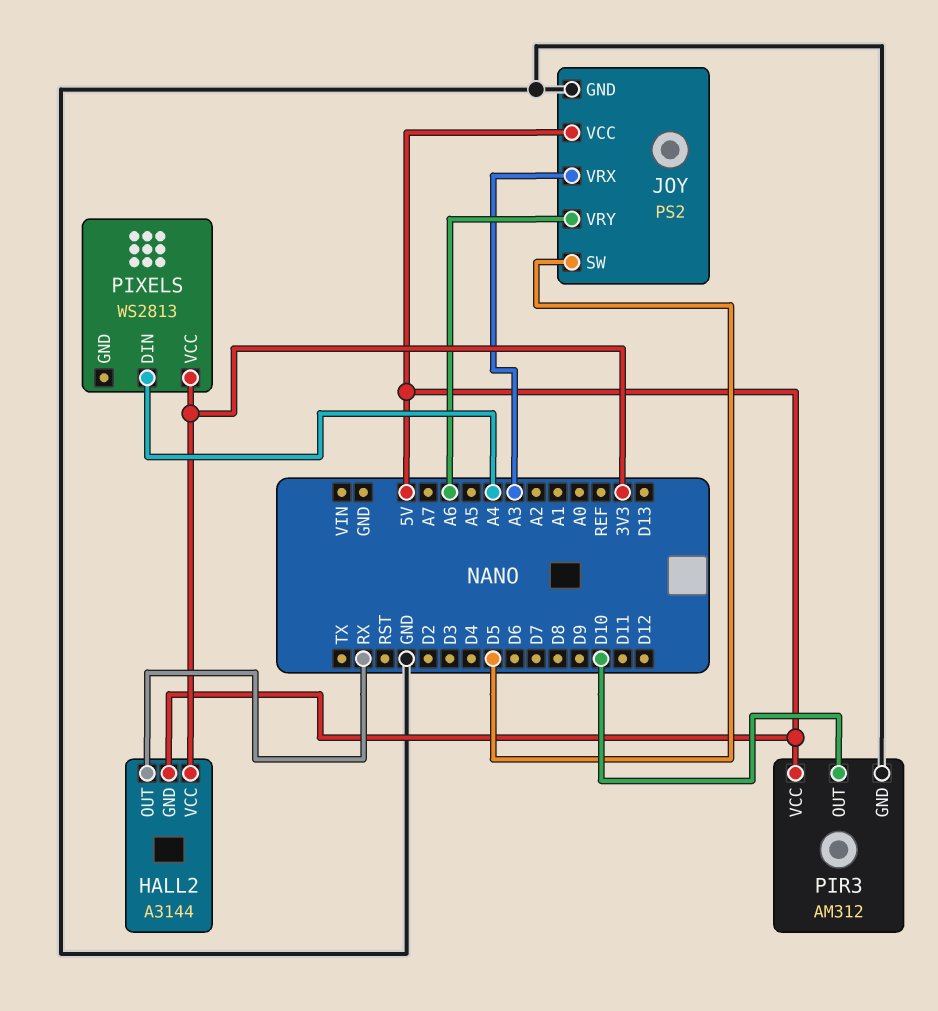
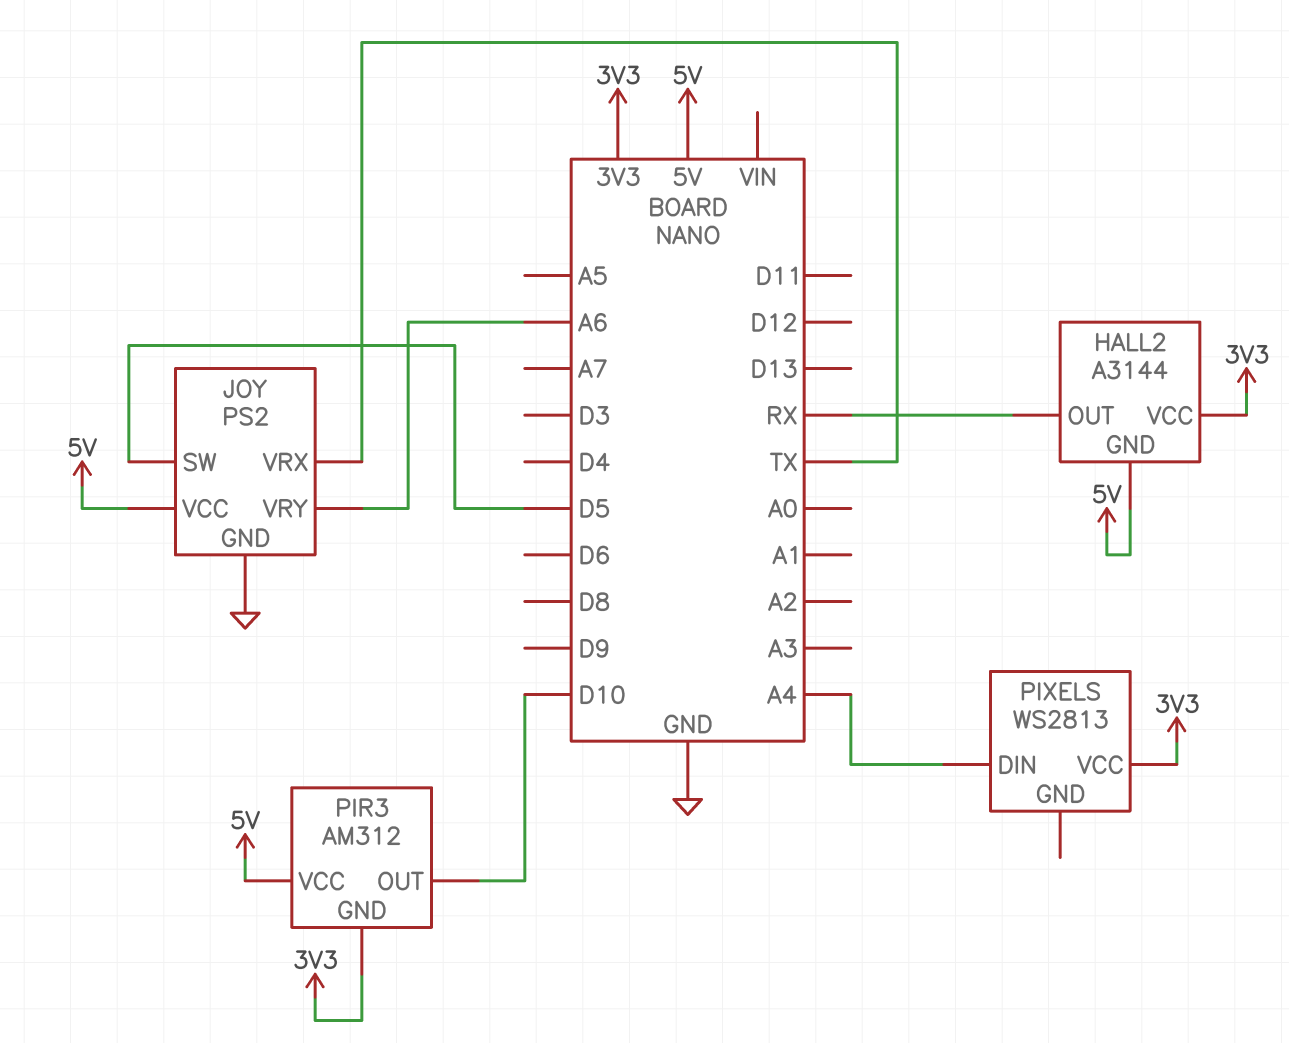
JOY pin VRX: A3 -> TX
PIR3 pin GND: GND -> 3V3

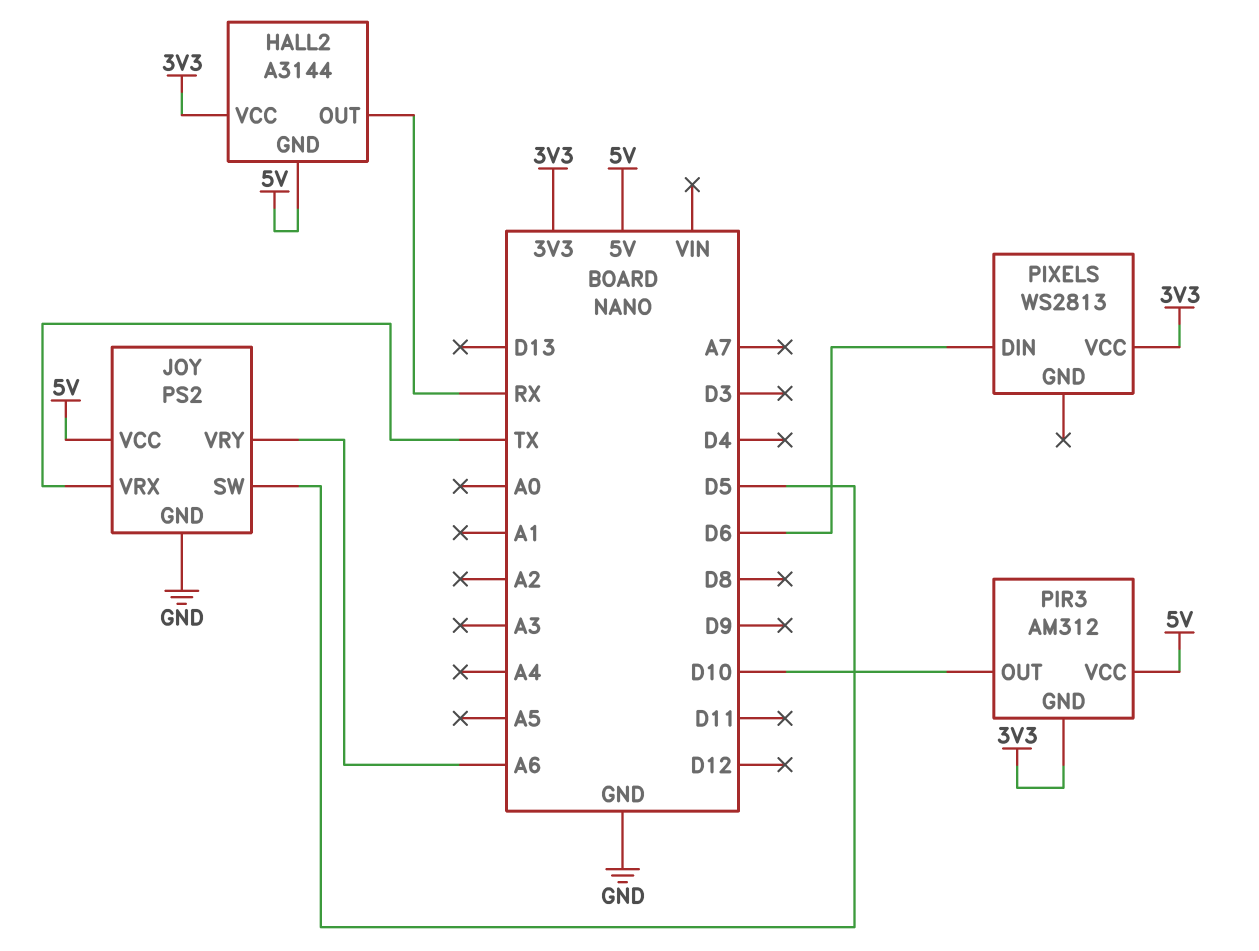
PIXELS pin DIN: A4 -> D6

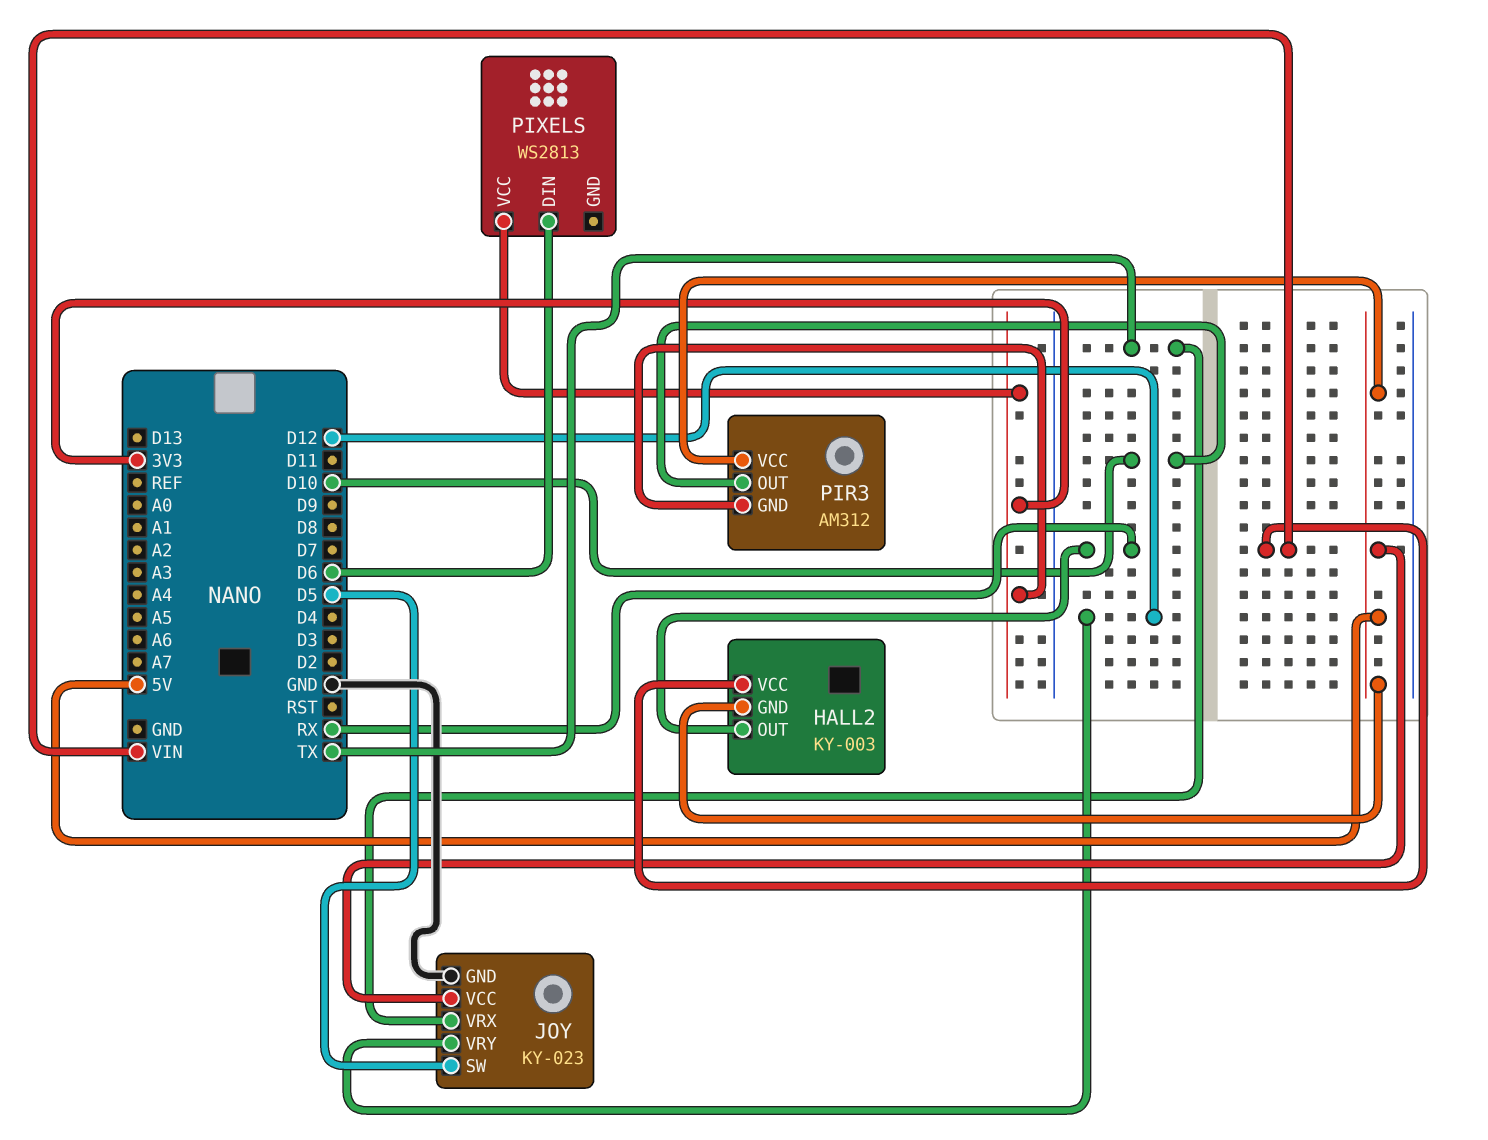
HALL2: A3144 -> KY-003
HALL2 pin VCC: 3V3 -> VIN
JOY: PS2 -> KY-023
JOY pin VRY: A6 -> D12

